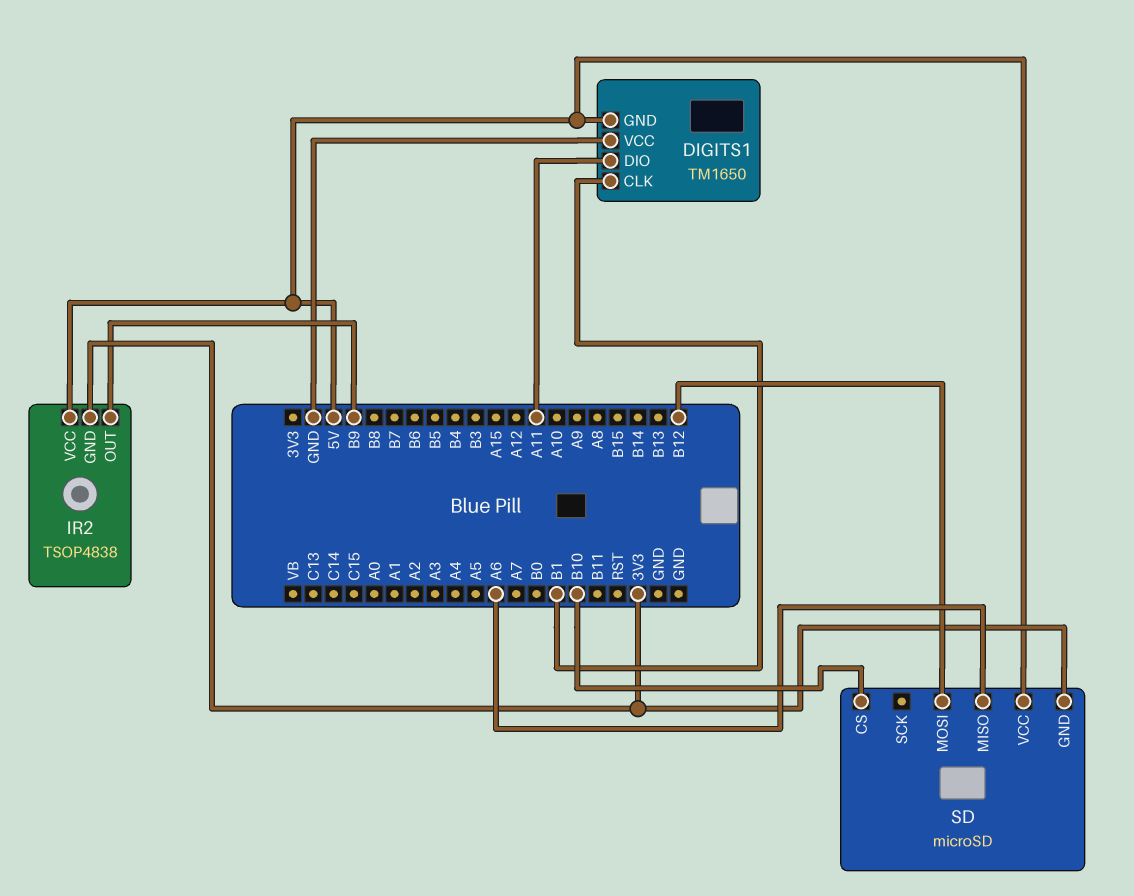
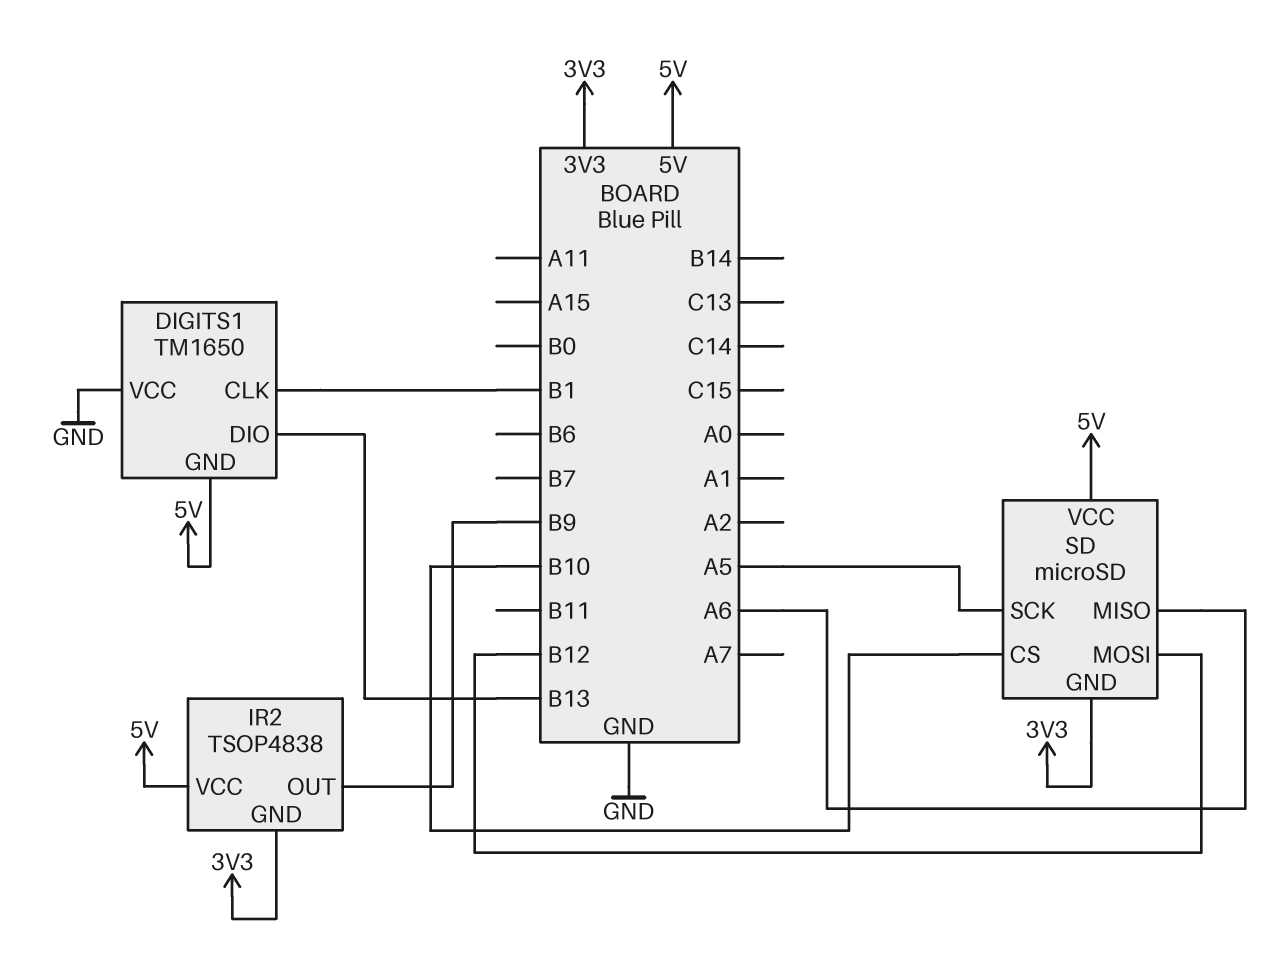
DIGITS1 pin DIO: A11 -> B13
SD pin SCK: none -> A5

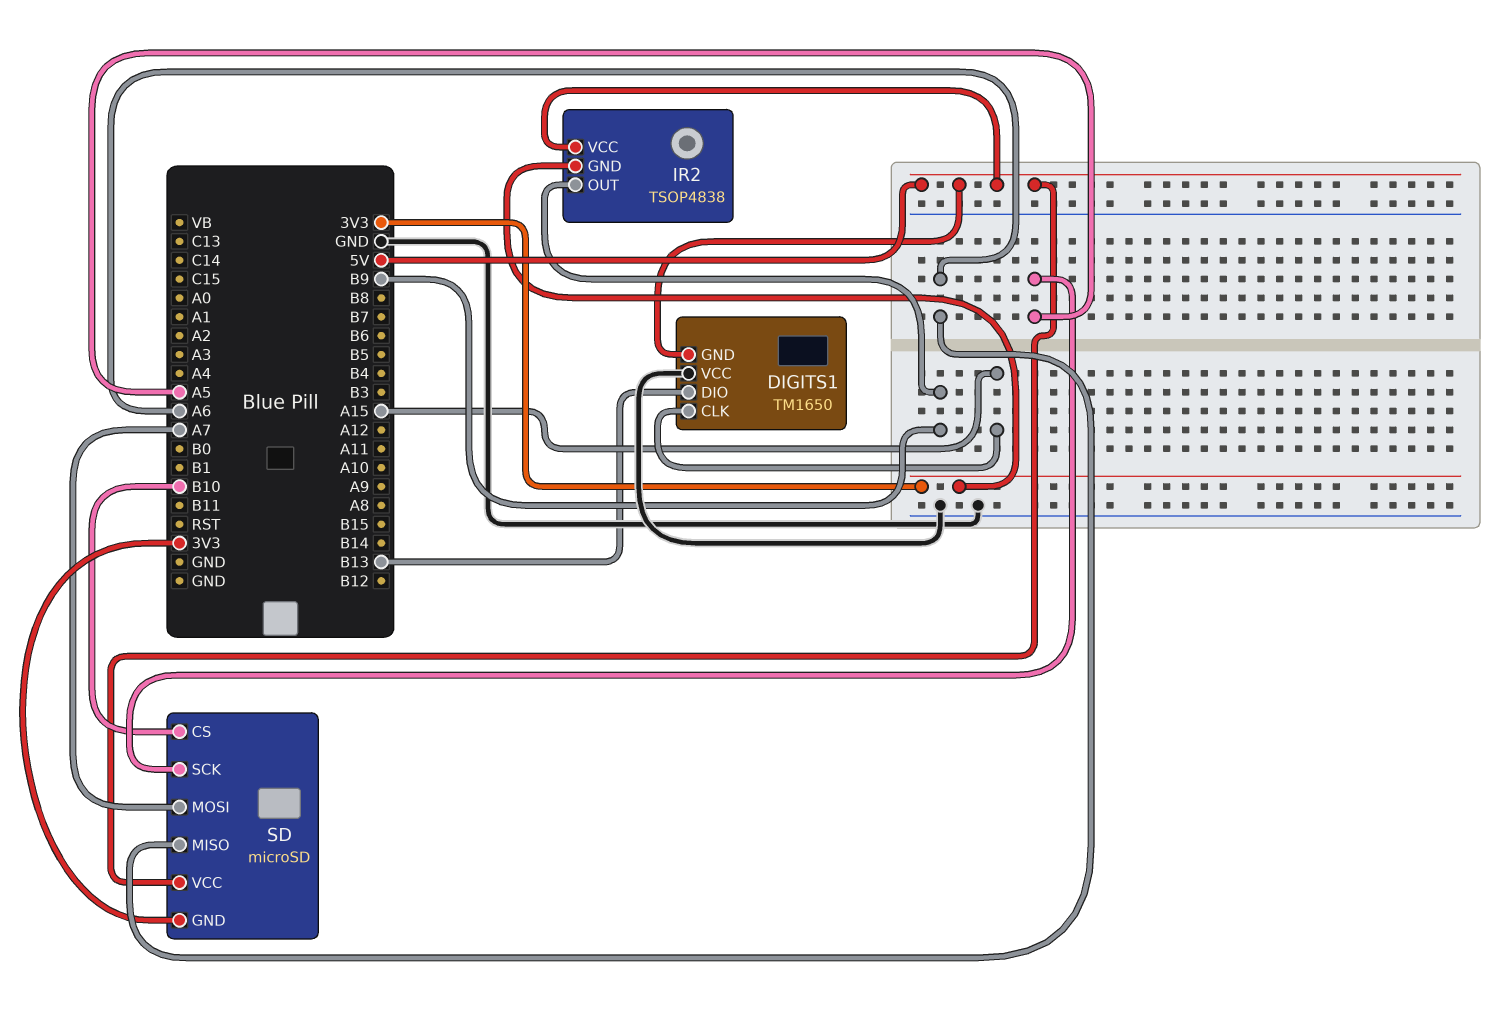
DIGITS1 pin CLK: B1 -> A15
SD pin MOSI: B12 -> A7

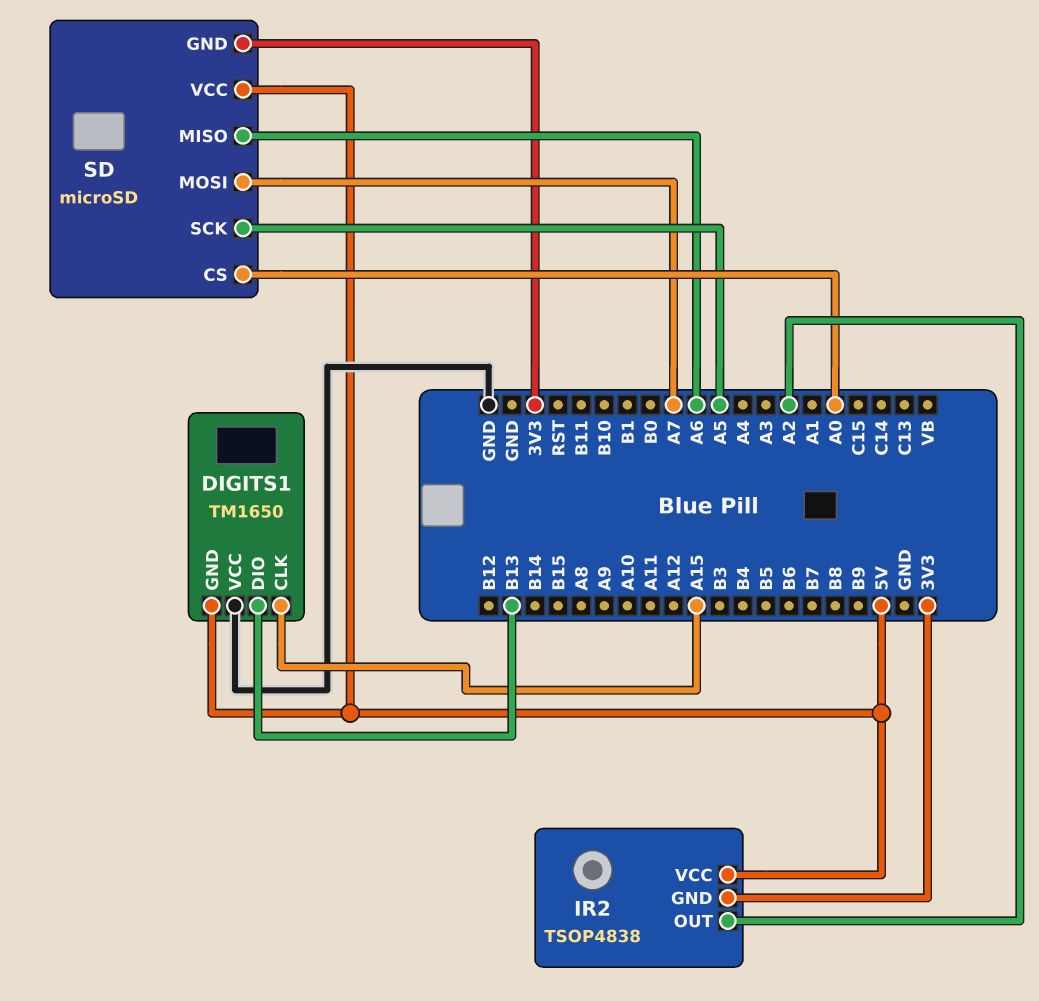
IR2 pin OUT: B9 -> A2
SD pin CS: B10 -> A0

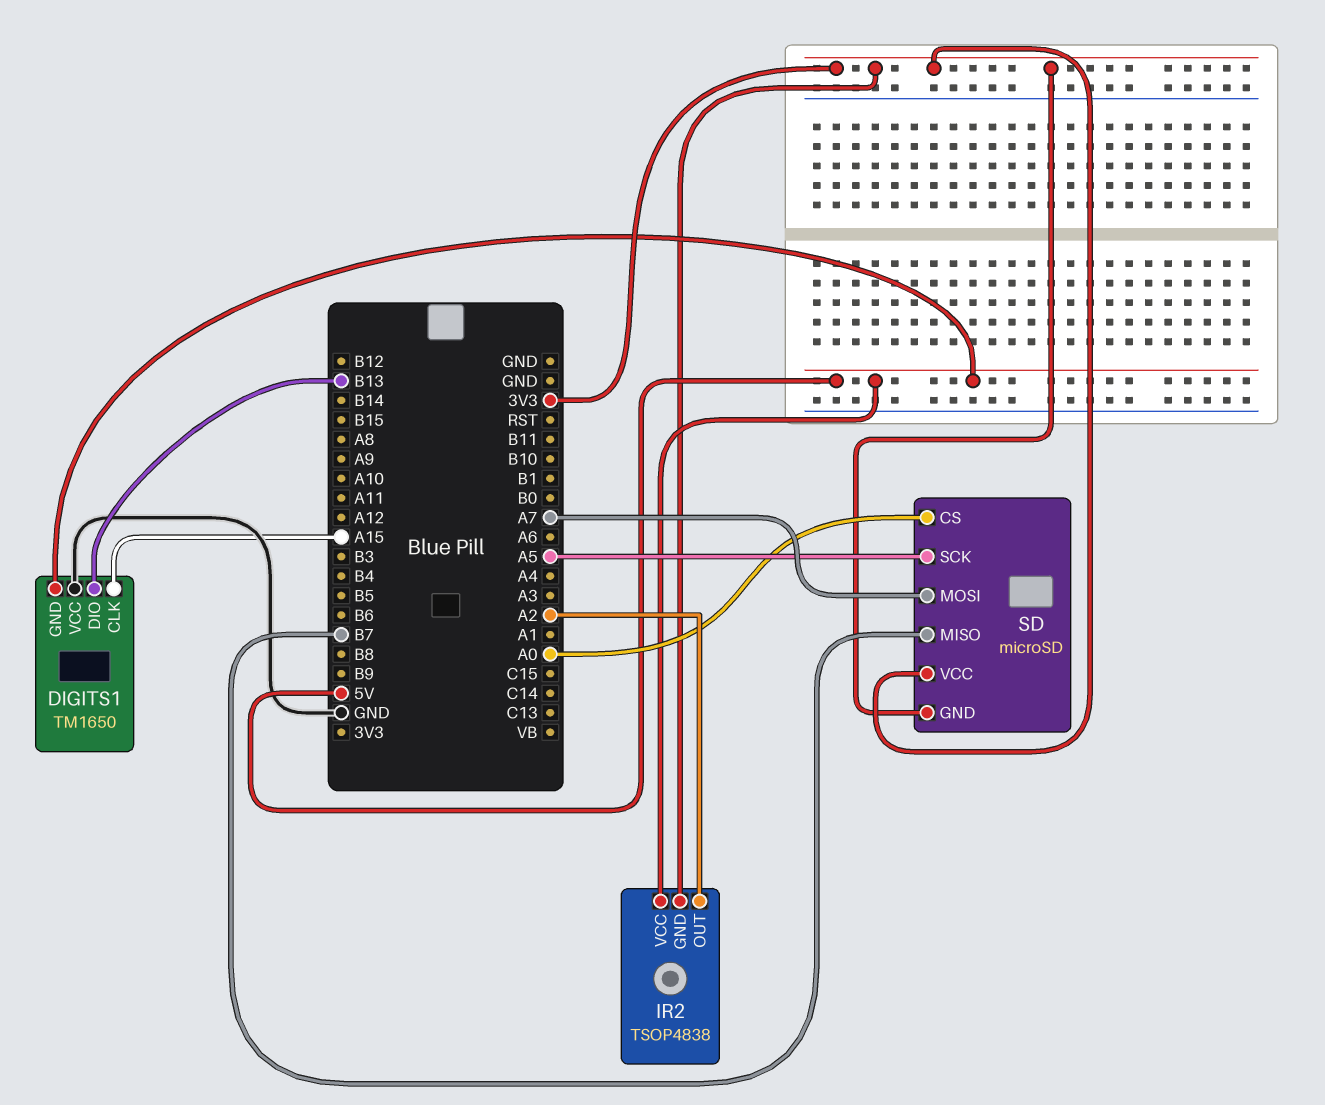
SD pin MISO: A6 -> B7
SD pin VCC: 5V -> 3V3

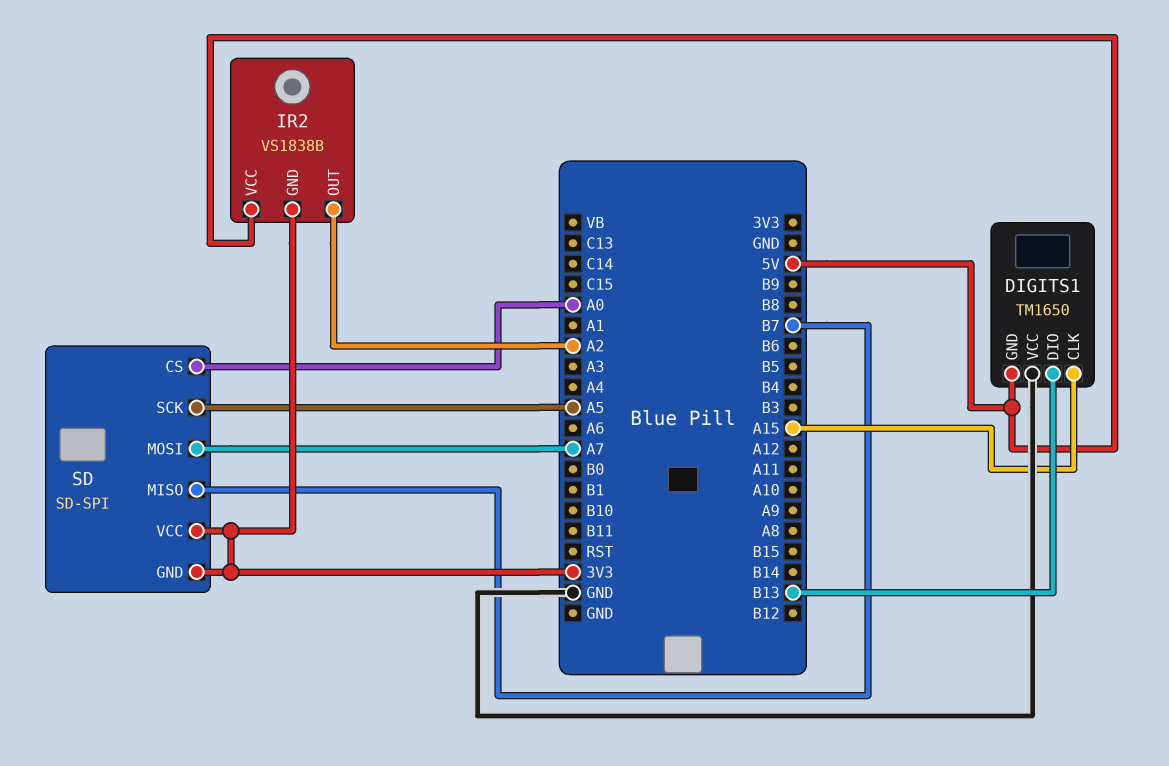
IR2: TSOP4838 -> VS1838B
SD: microSD -> SD-SPI

